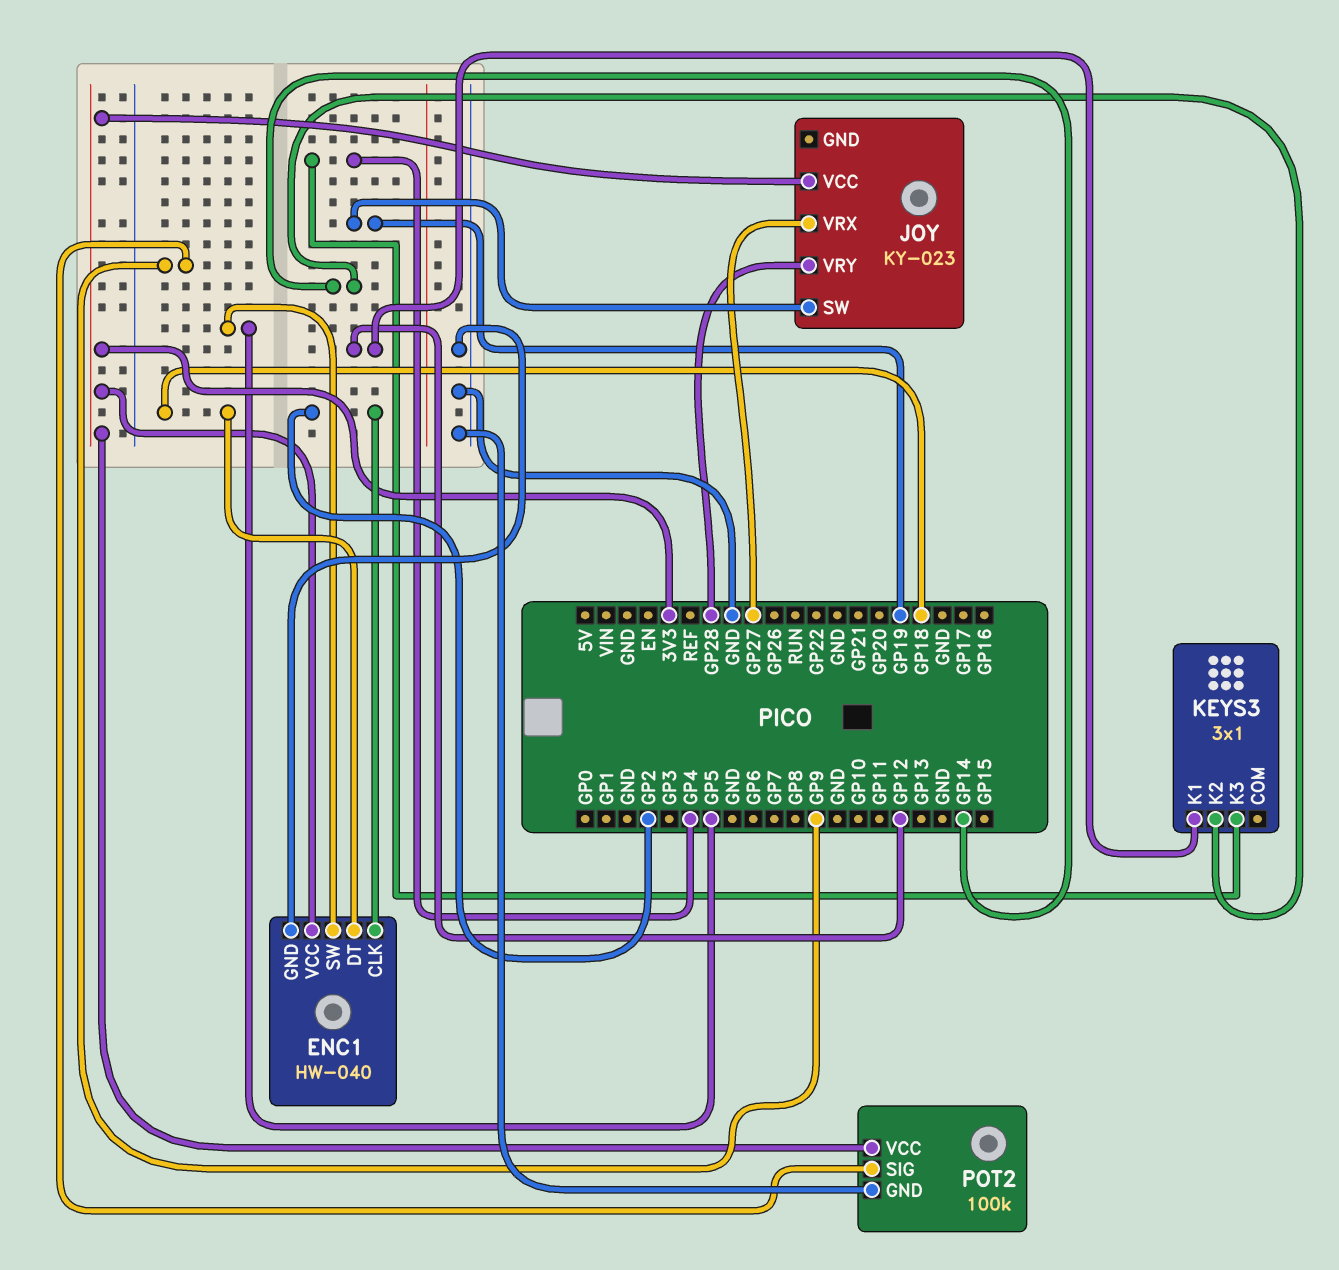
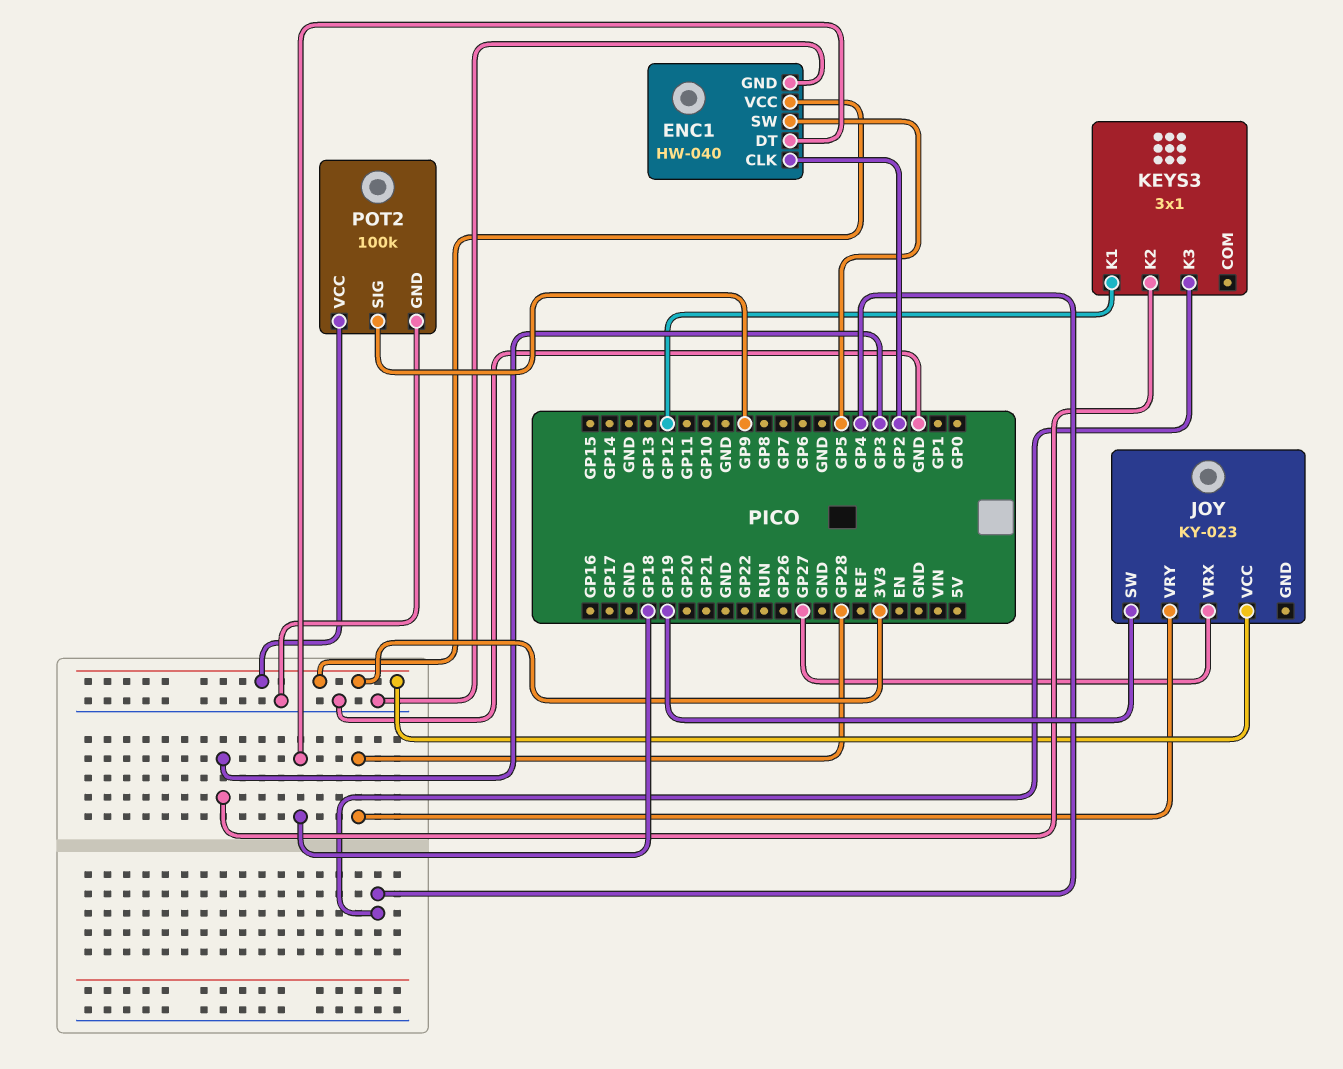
KEYS3 pin K2: GP14 -> GP3

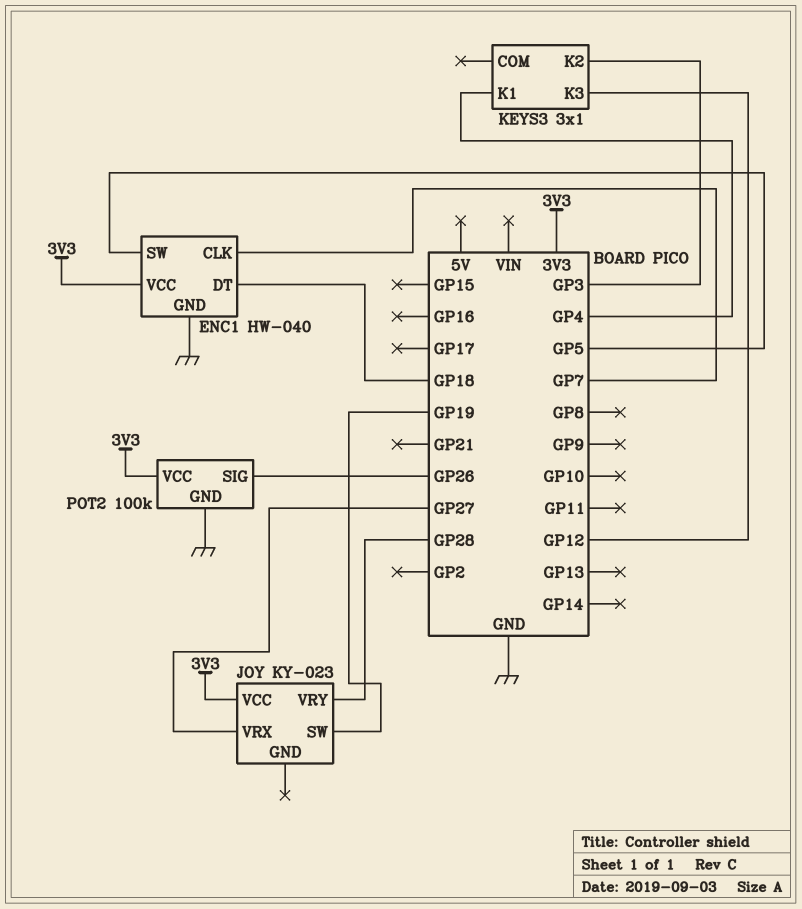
ENC1 pin CLK: GP2 -> GP7
KEYS3 pin K1: GP12 -> GP4
KEYS3 pin K3: GP4 -> GP12
POT2 pin SIG: GP9 -> GP26

